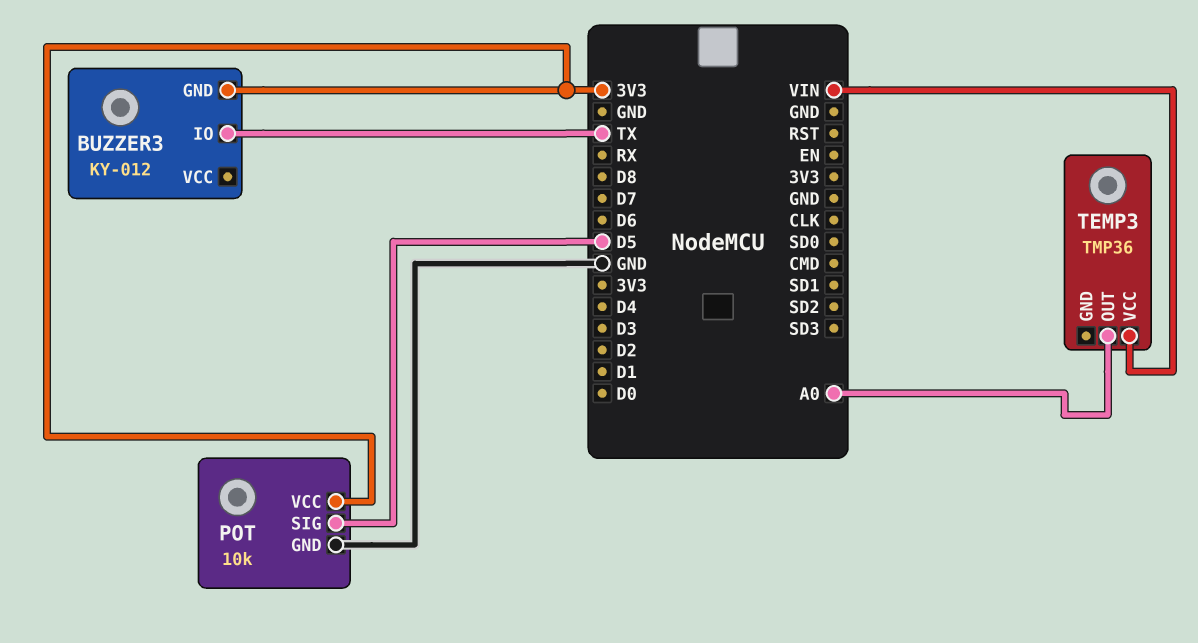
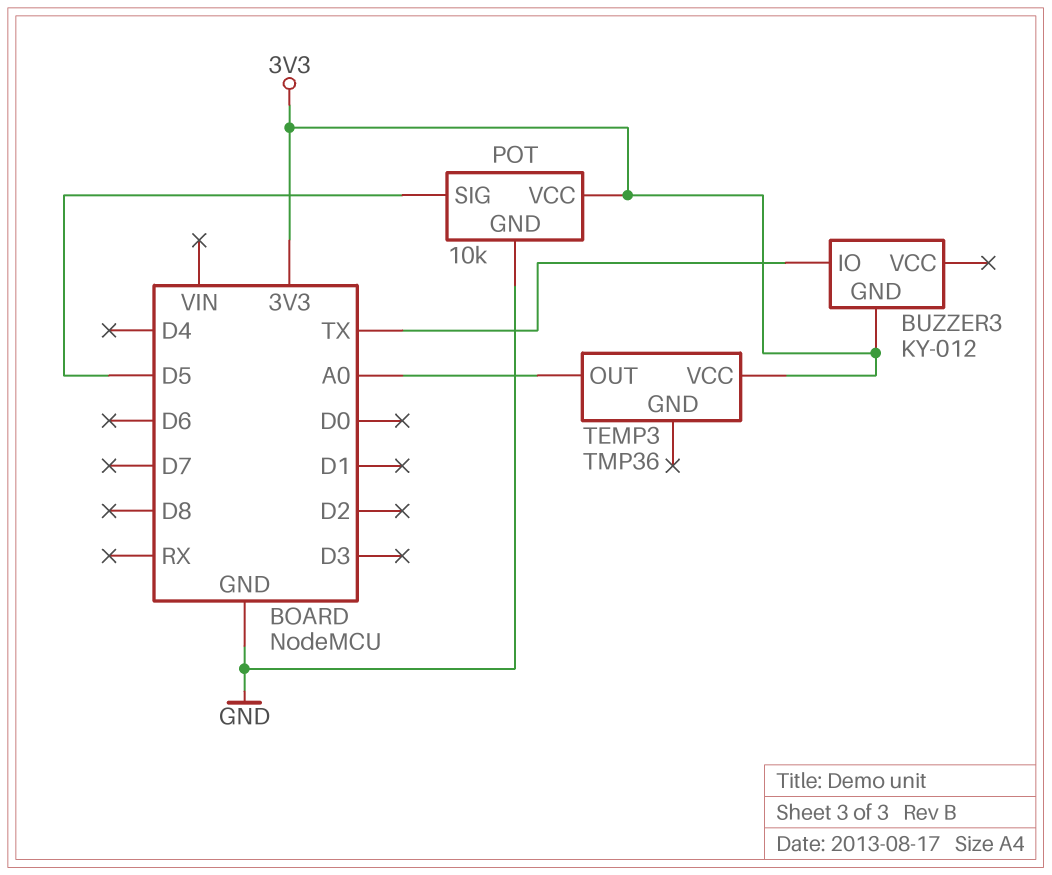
TEMP3 pin VCC: VIN -> 3V3

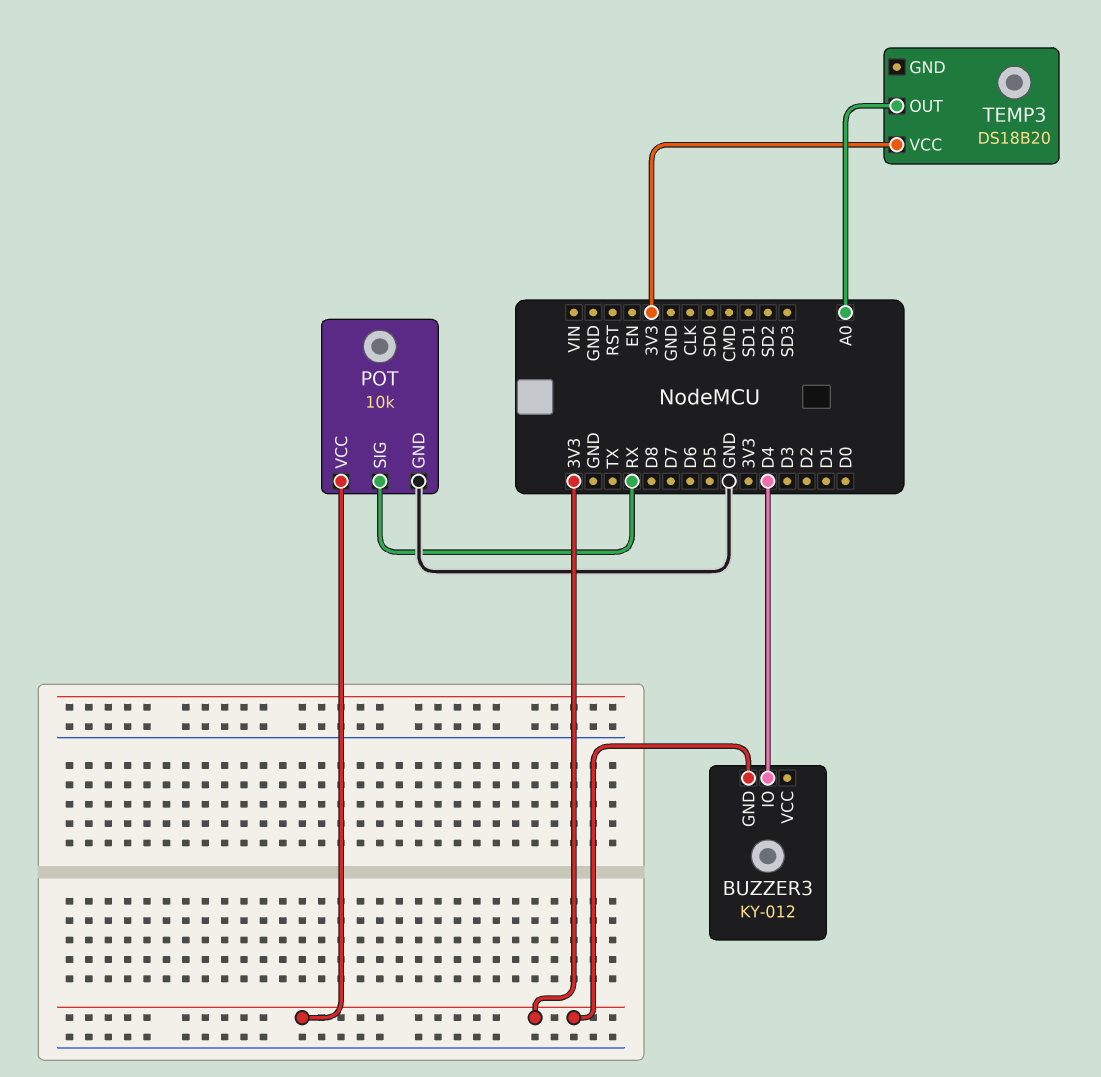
BUZZER3 pin IO: TX -> D4
POT pin SIG: D5 -> RX
TEMP3: TMP36 -> DS18B20

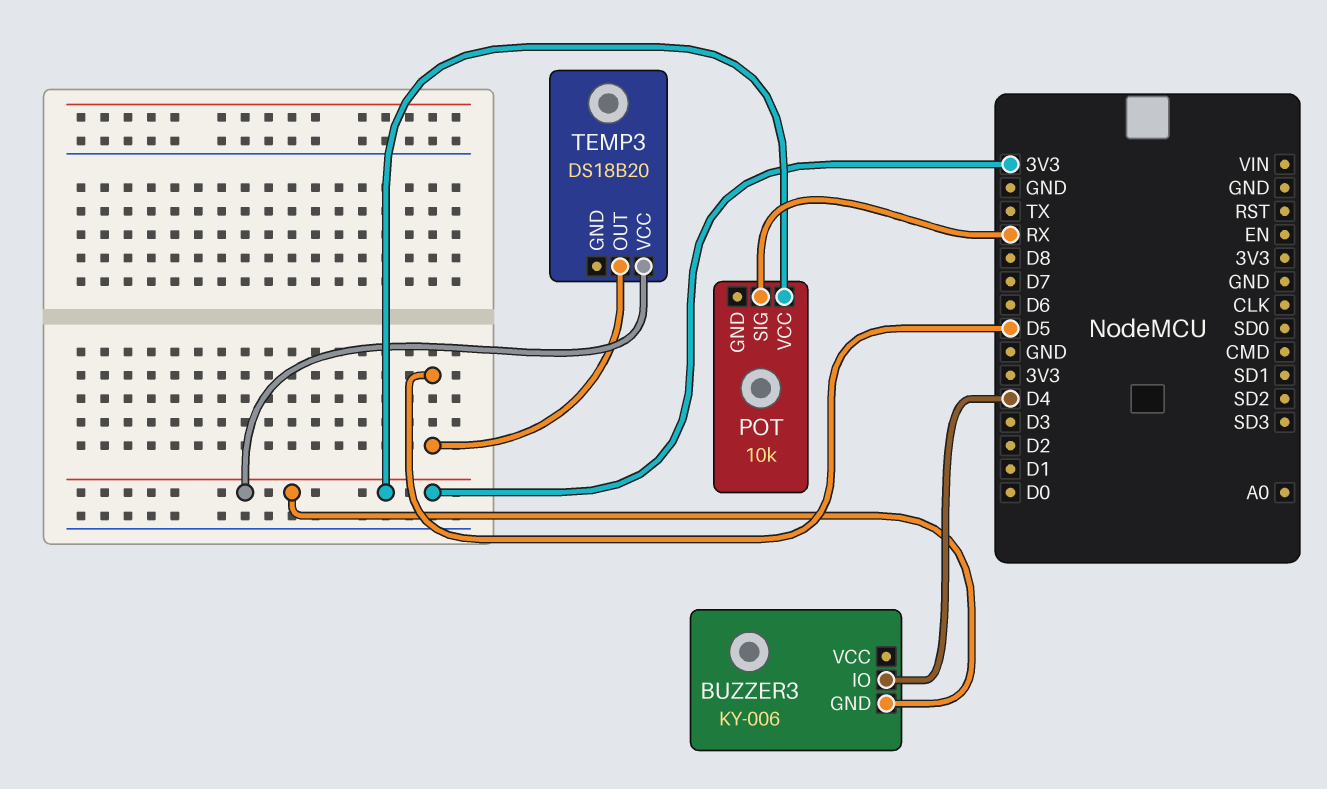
BUZZER3: KY-012 -> KY-006
POT pin GND: GND -> none
TEMP3 pin OUT: A0 -> D5

